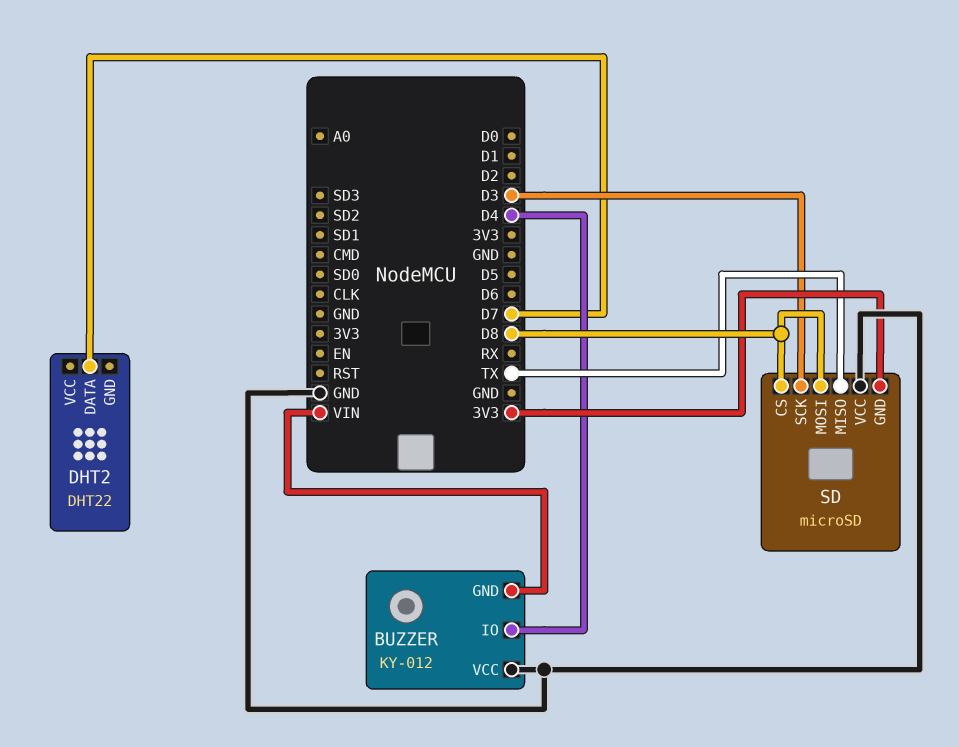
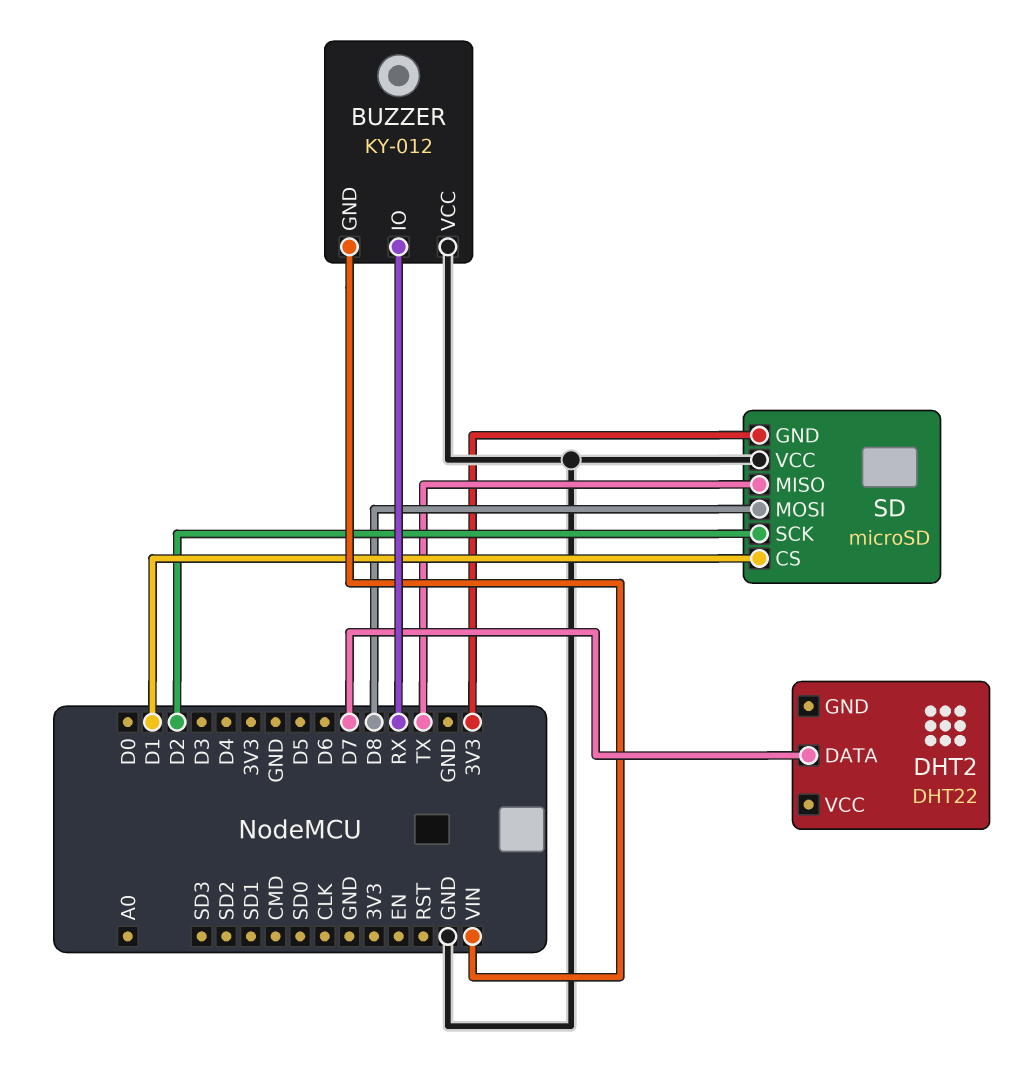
BUZZER pin IO: D4 -> RX
SD pin CS: D8 -> D1
SD pin SCK: D3 -> D2

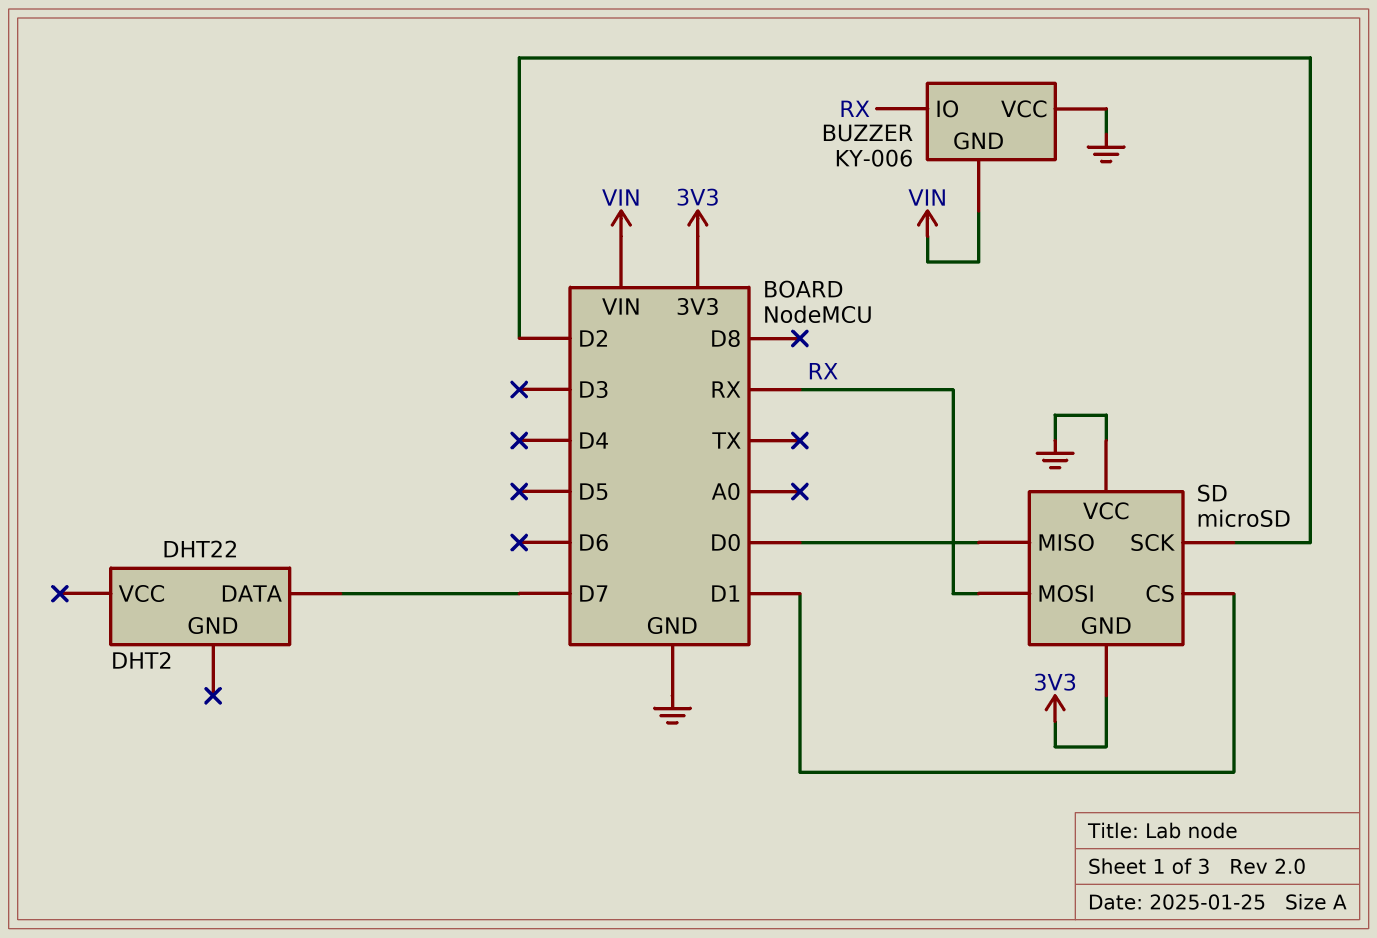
BUZZER: KY-012 -> KY-006
SD pin MISO: TX -> D0
SD pin MOSI: D8 -> RX

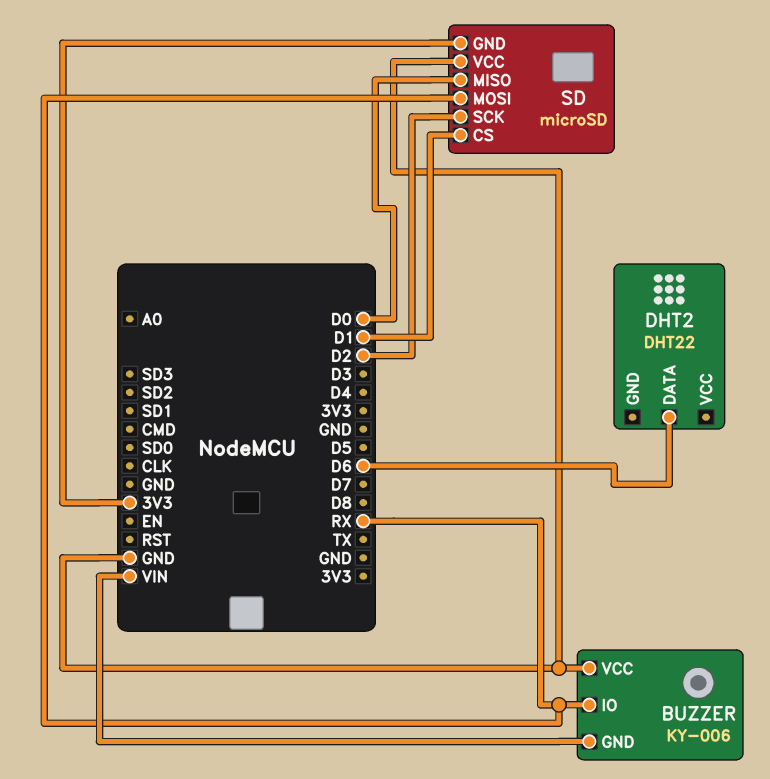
DHT2 pin DATA: D7 -> D6

